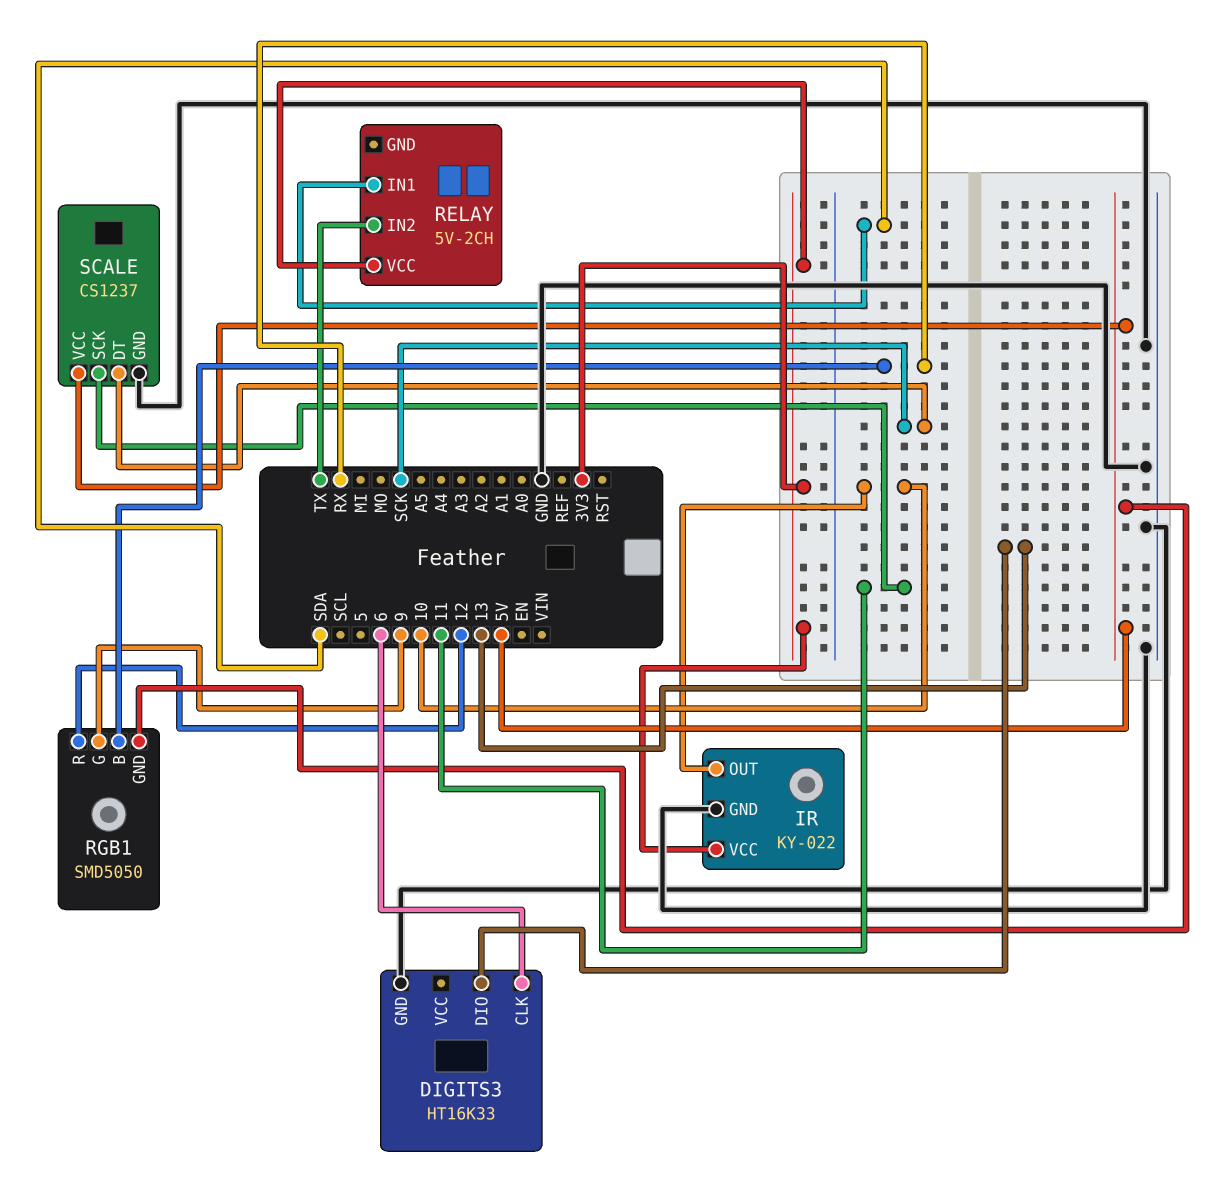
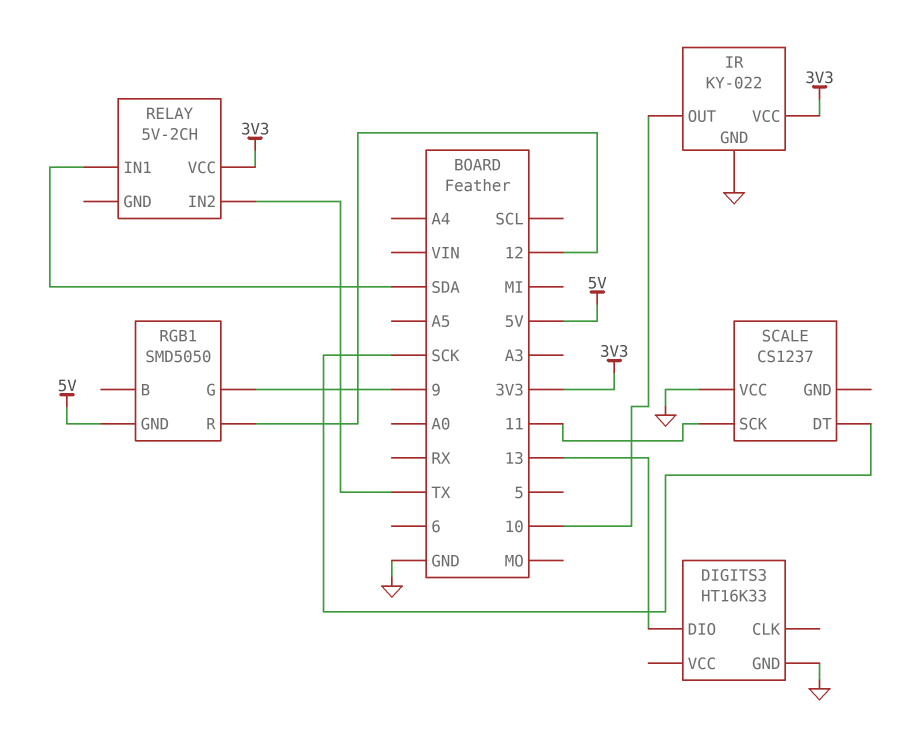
DIGITS3 pin CLK: 6 -> none
RGB1 pin B: RX -> none
SCALE pin GND: GND -> none
SCALE pin VCC: 5V -> GND

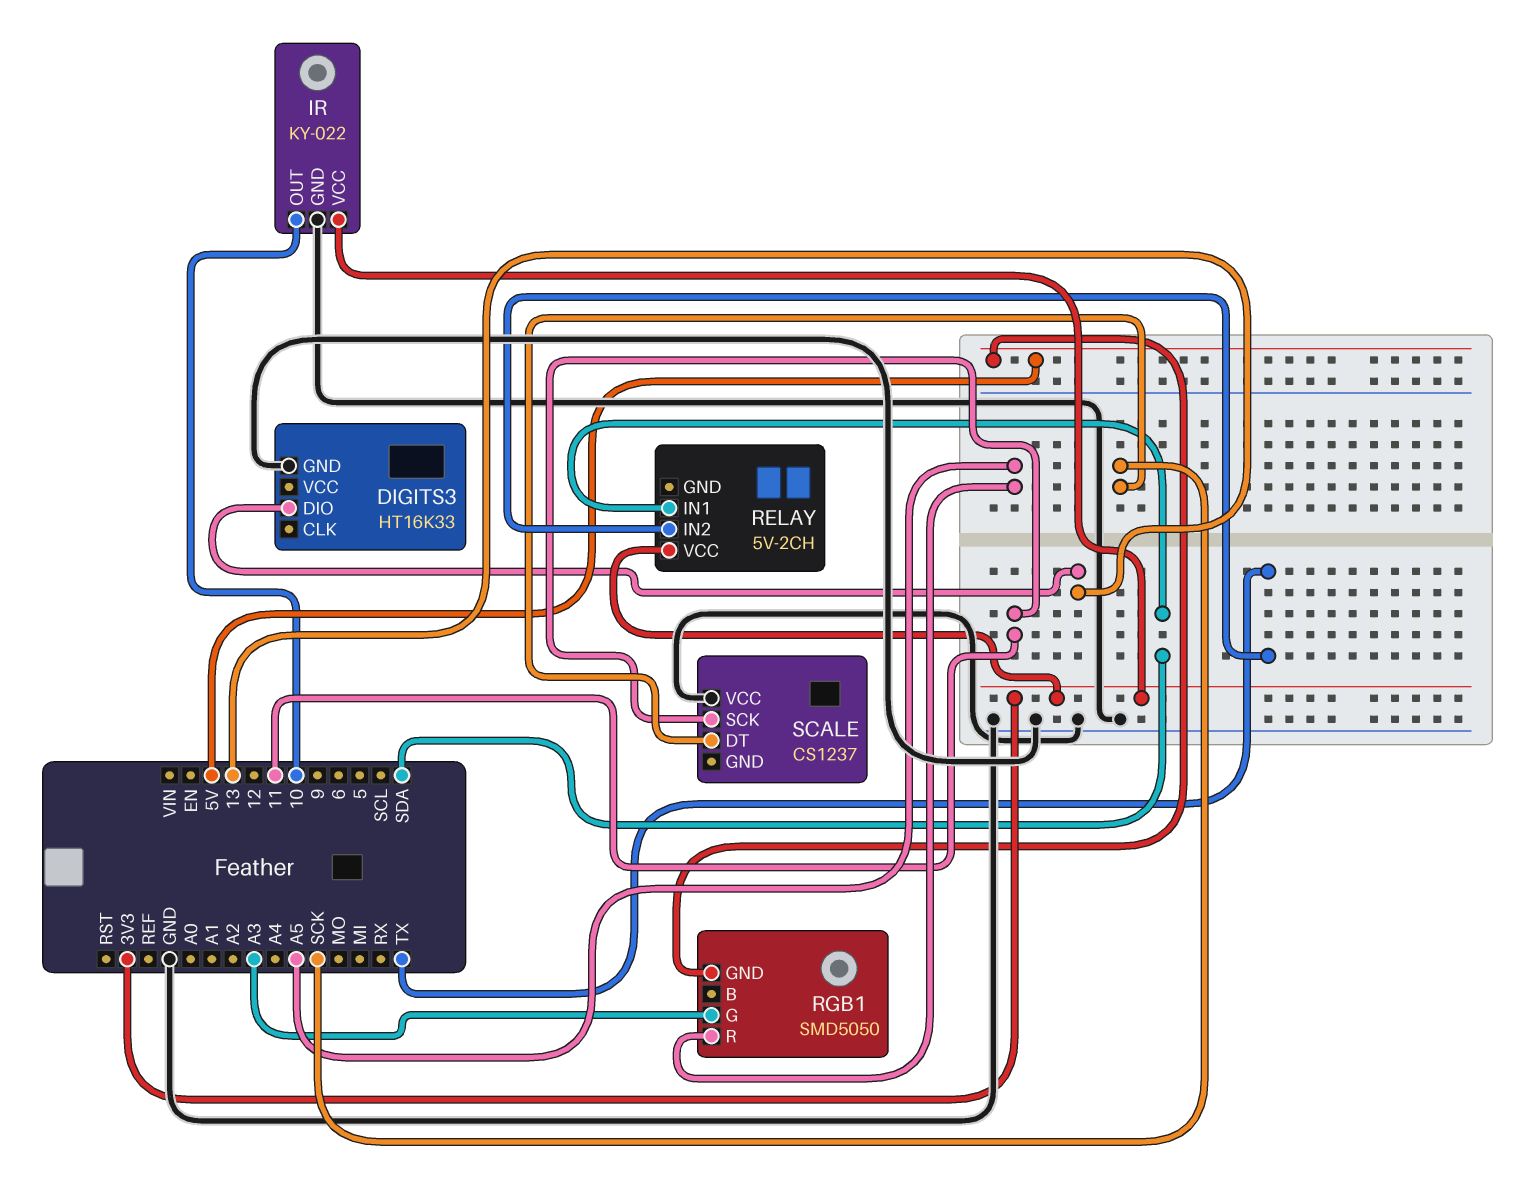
RGB1 pin G: 9 -> A3
RGB1 pin R: 12 -> A5

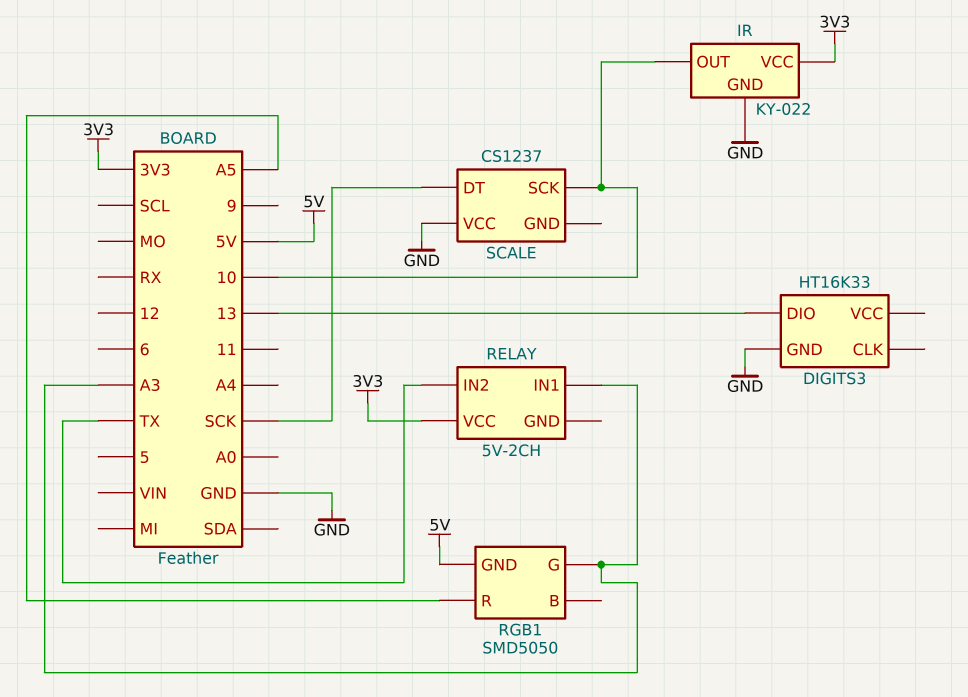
RELAY pin IN1: SDA -> A3
SCALE pin SCK: 11 -> 10

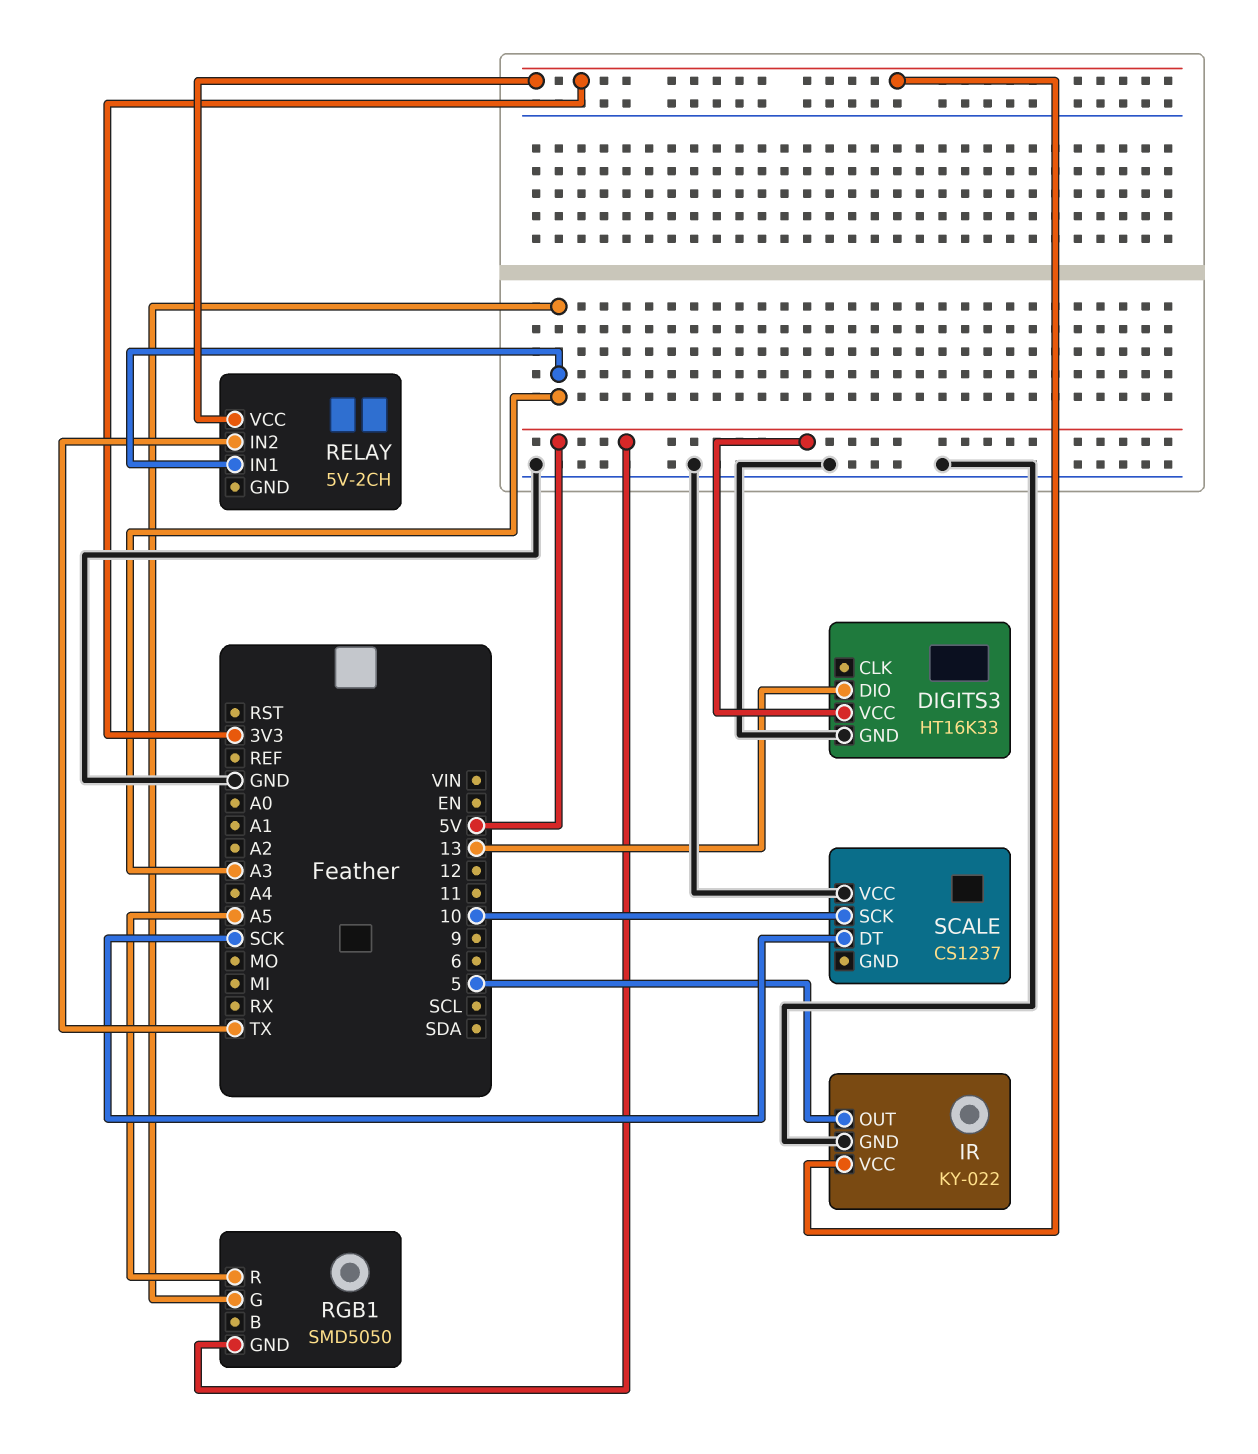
DIGITS3 pin VCC: none -> 5V
IR pin OUT: 10 -> 5

